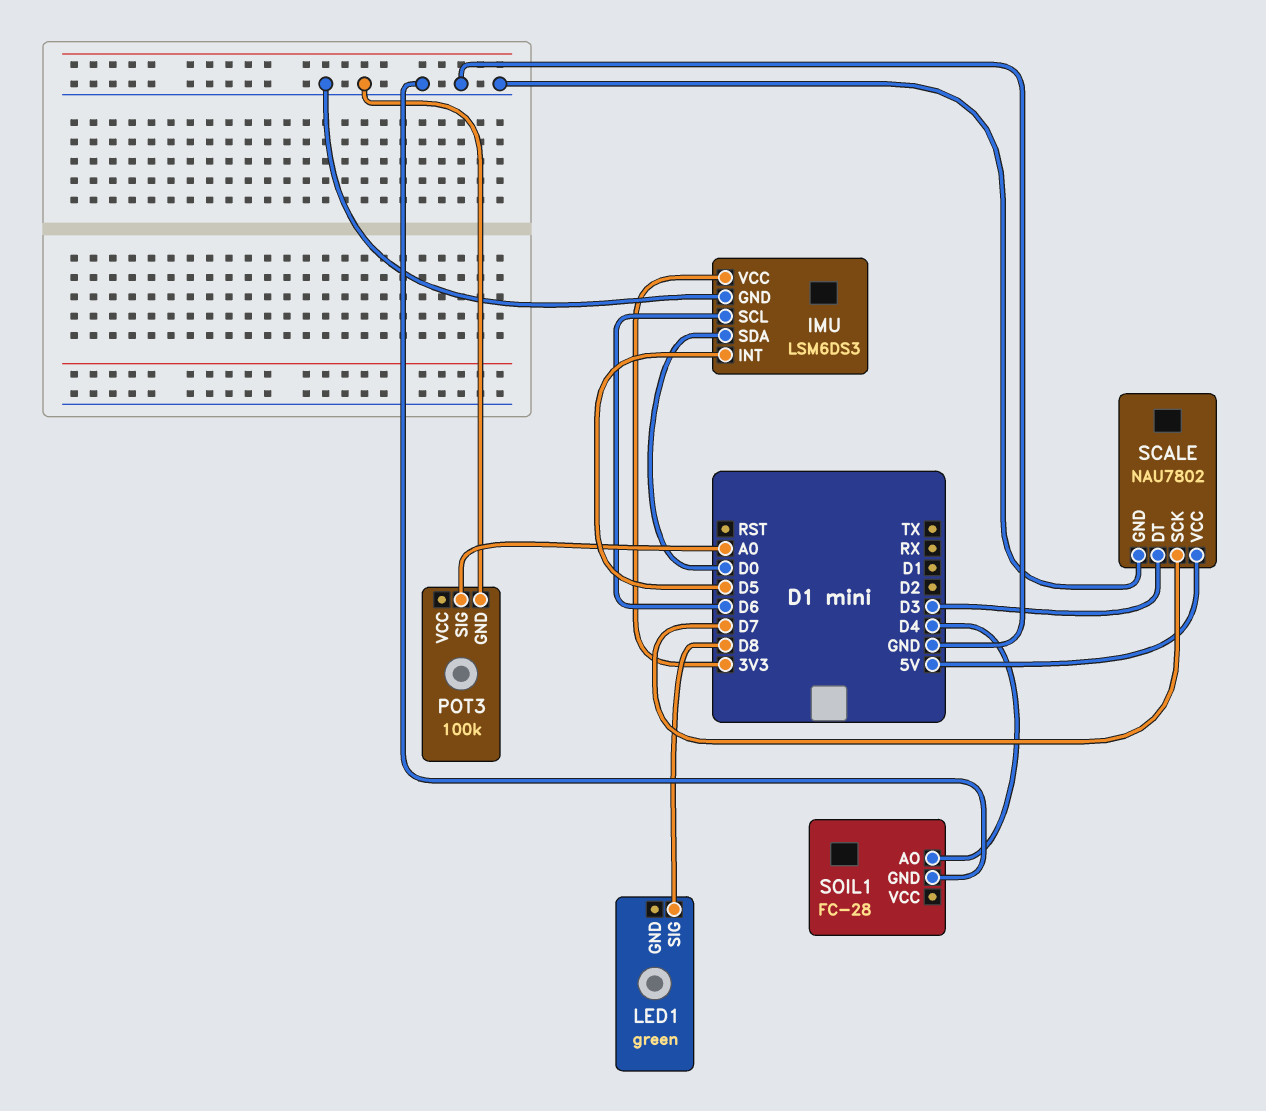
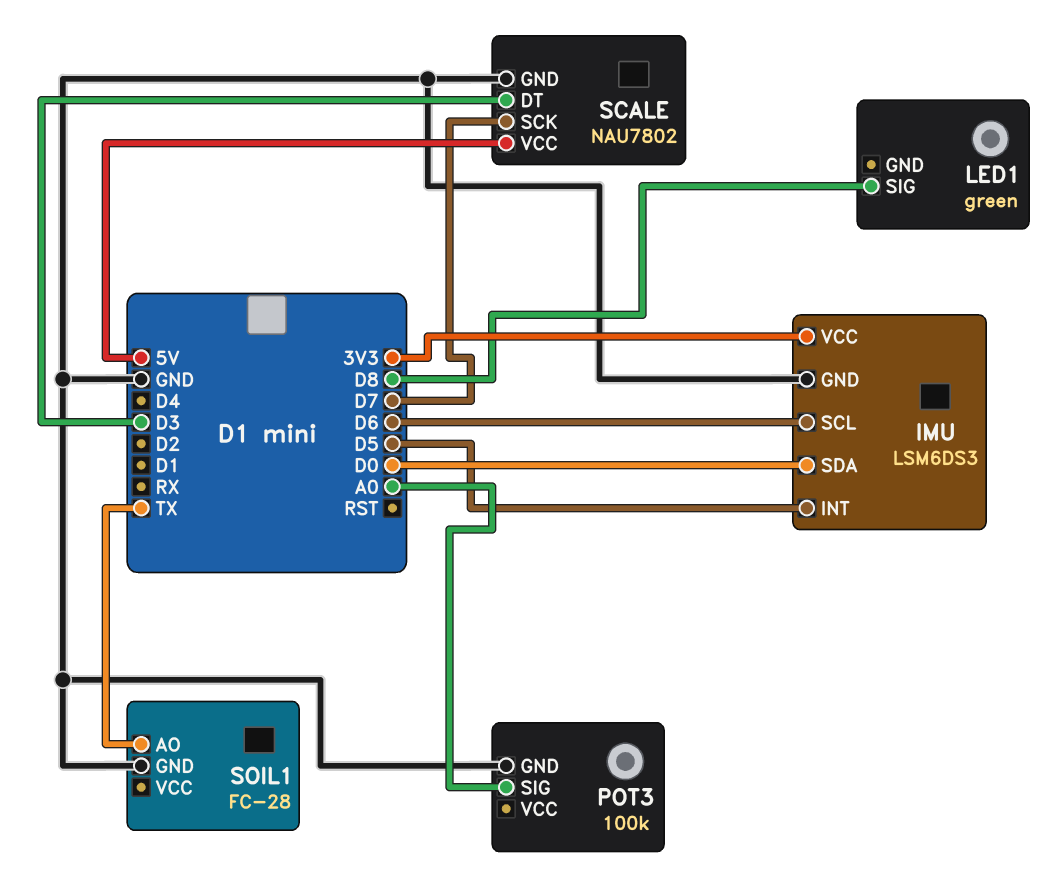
SOIL1 pin AO: D4 -> TX

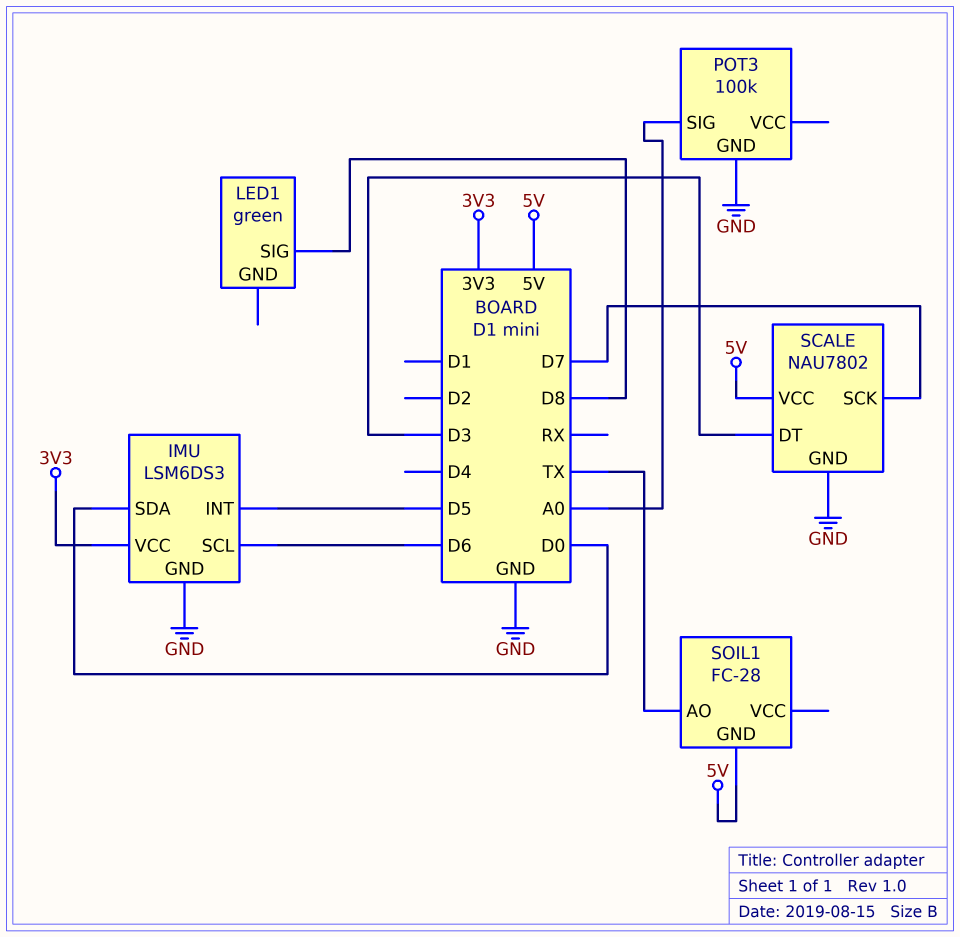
SOIL1 pin GND: GND -> 5V

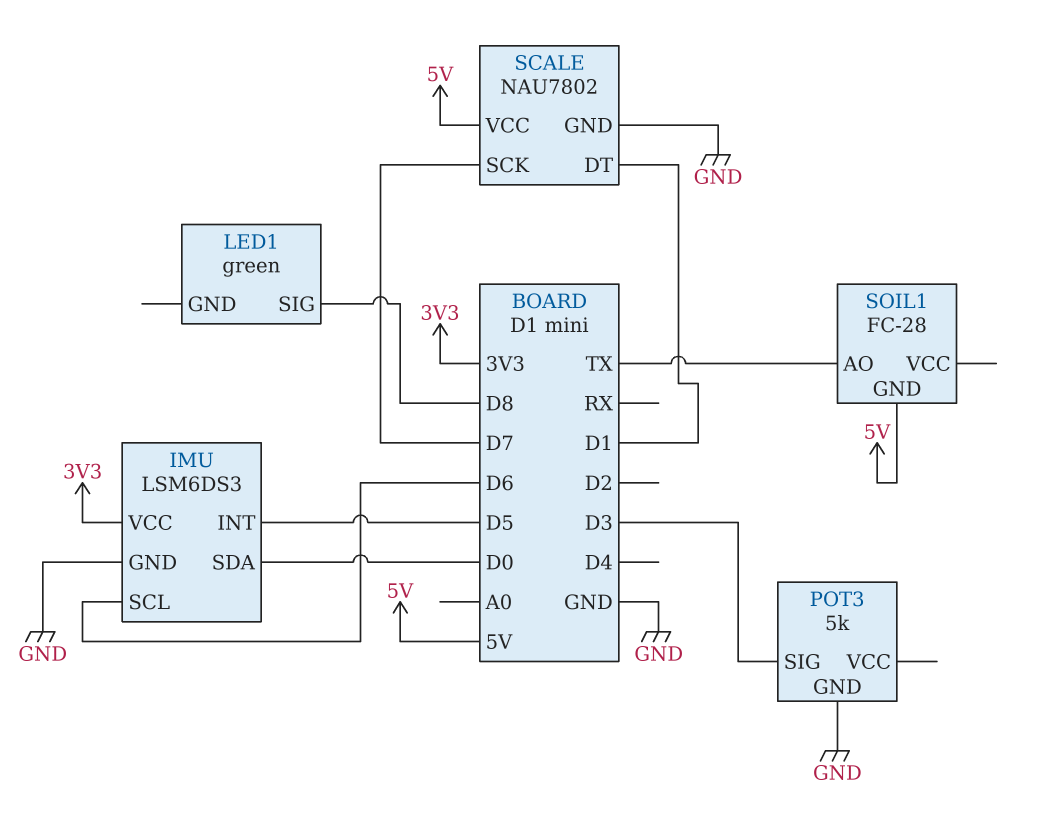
POT3: 100k -> 5k
POT3 pin SIG: A0 -> D3
SCALE pin DT: D3 -> D1

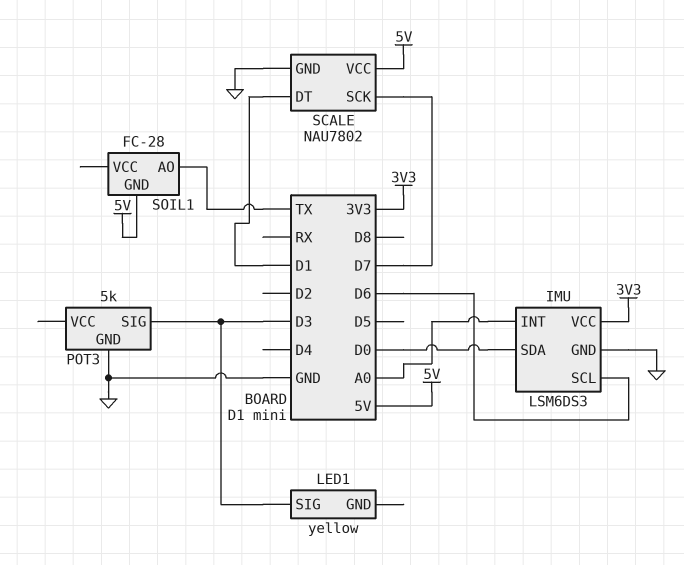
IMU pin INT: D5 -> A0
LED1: green -> yellow
LED1 pin SIG: D8 -> D3

